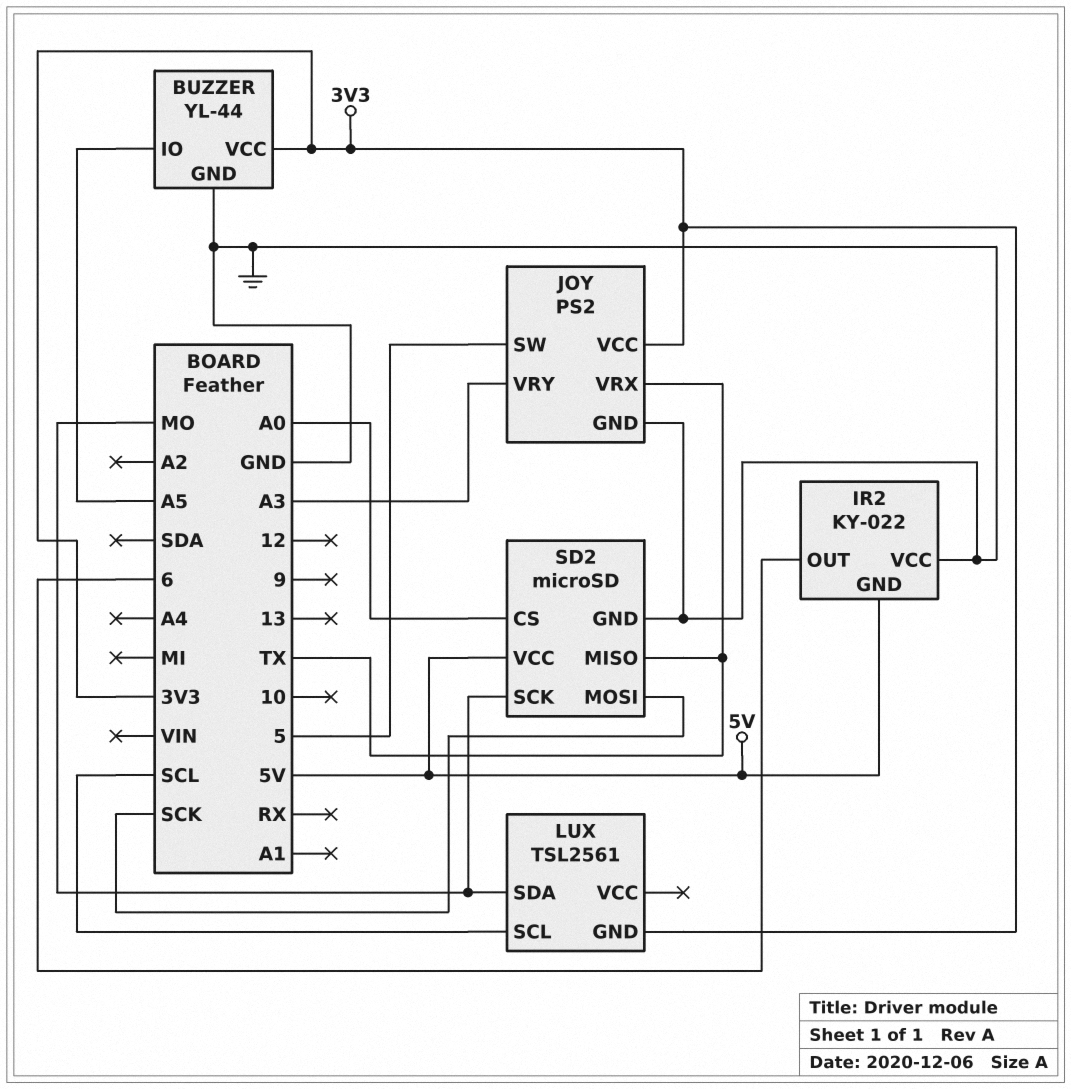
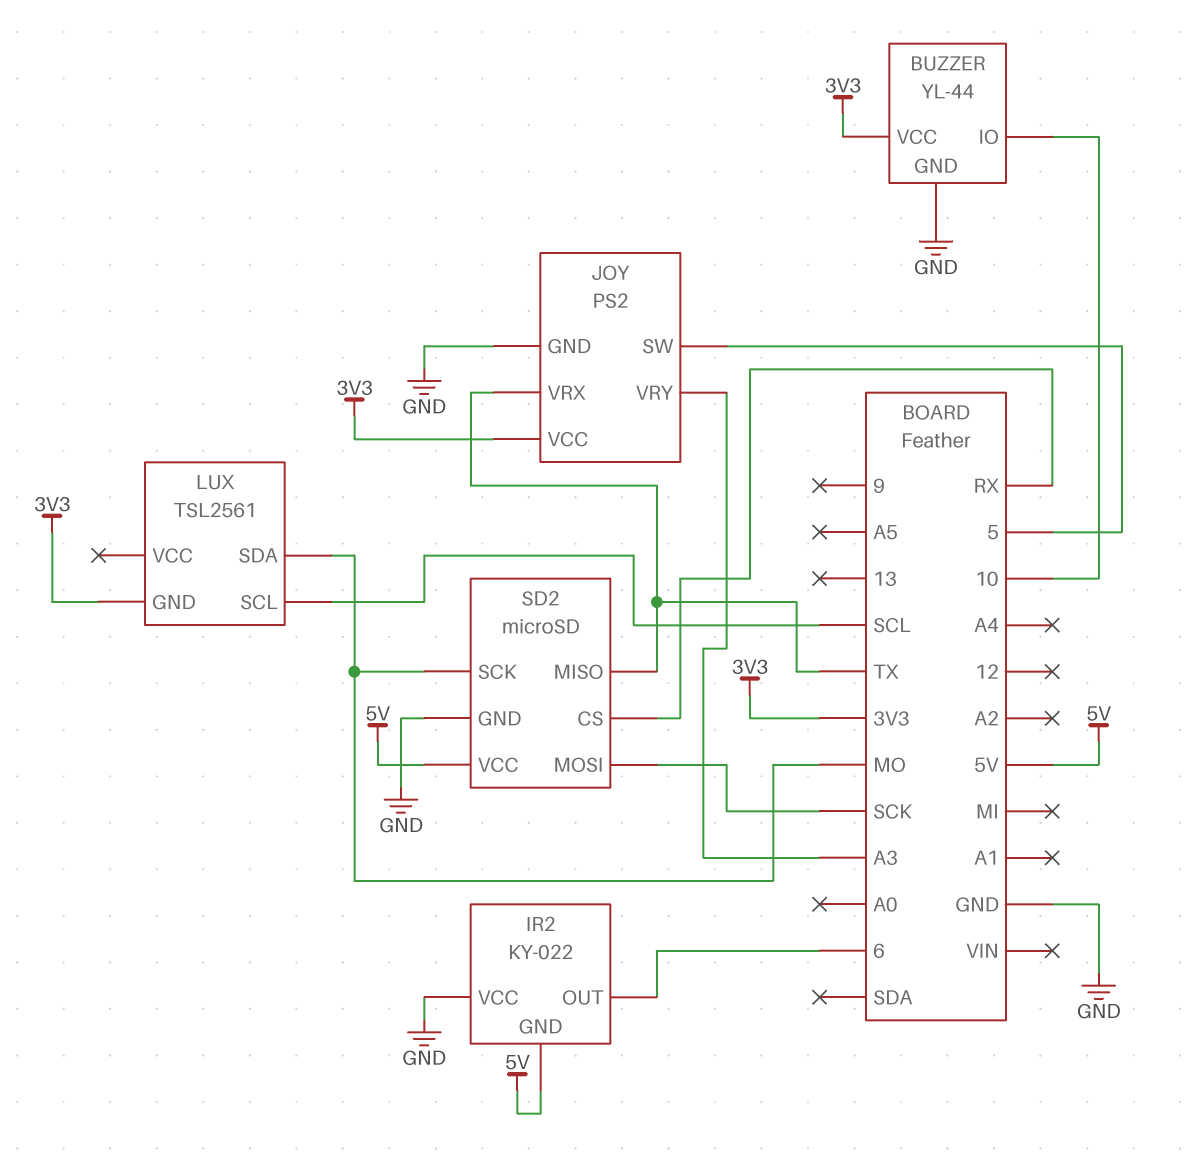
BUZZER pin IO: A5 -> 10
SD2 pin CS: A0 -> RX

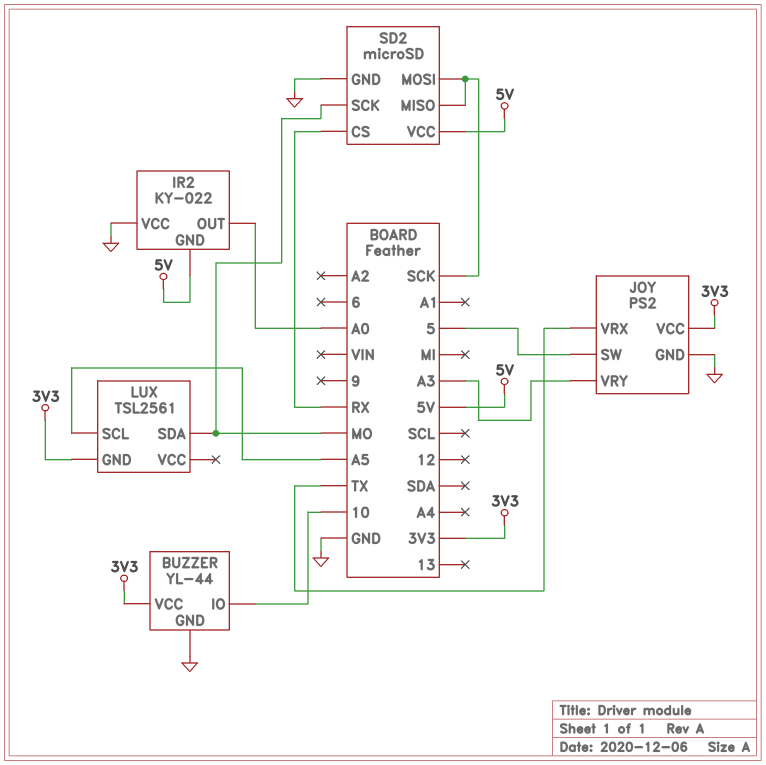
IR2 pin OUT: 6 -> A0
LUX pin SCL: SCL -> A5
SD2 pin MISO: TX -> SCK

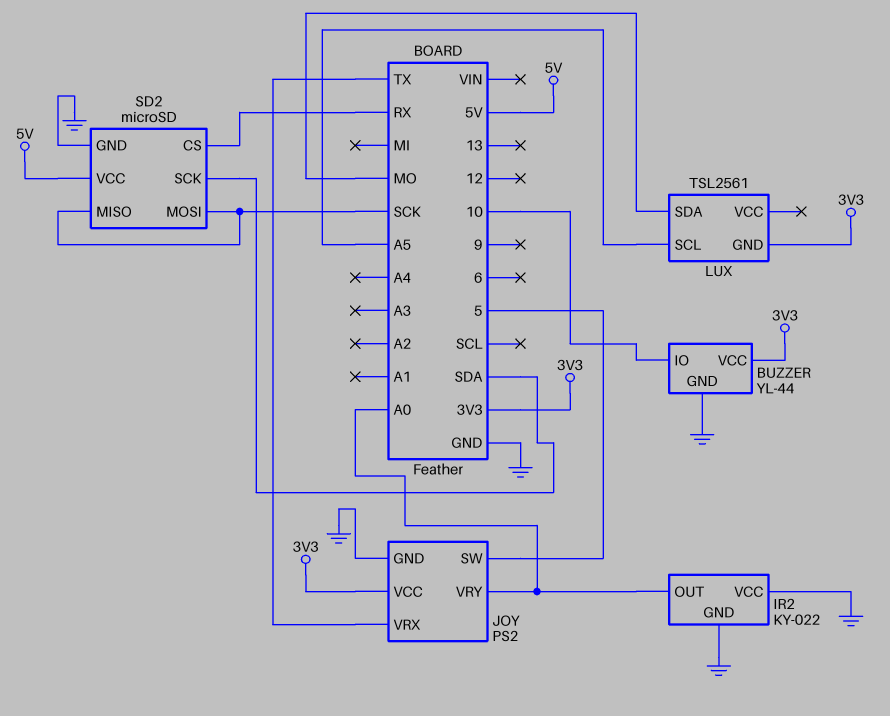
IR2 pin GND: 5V -> GND
JOY pin VRY: A3 -> A0
SD2 pin SCK: MO -> SDA

